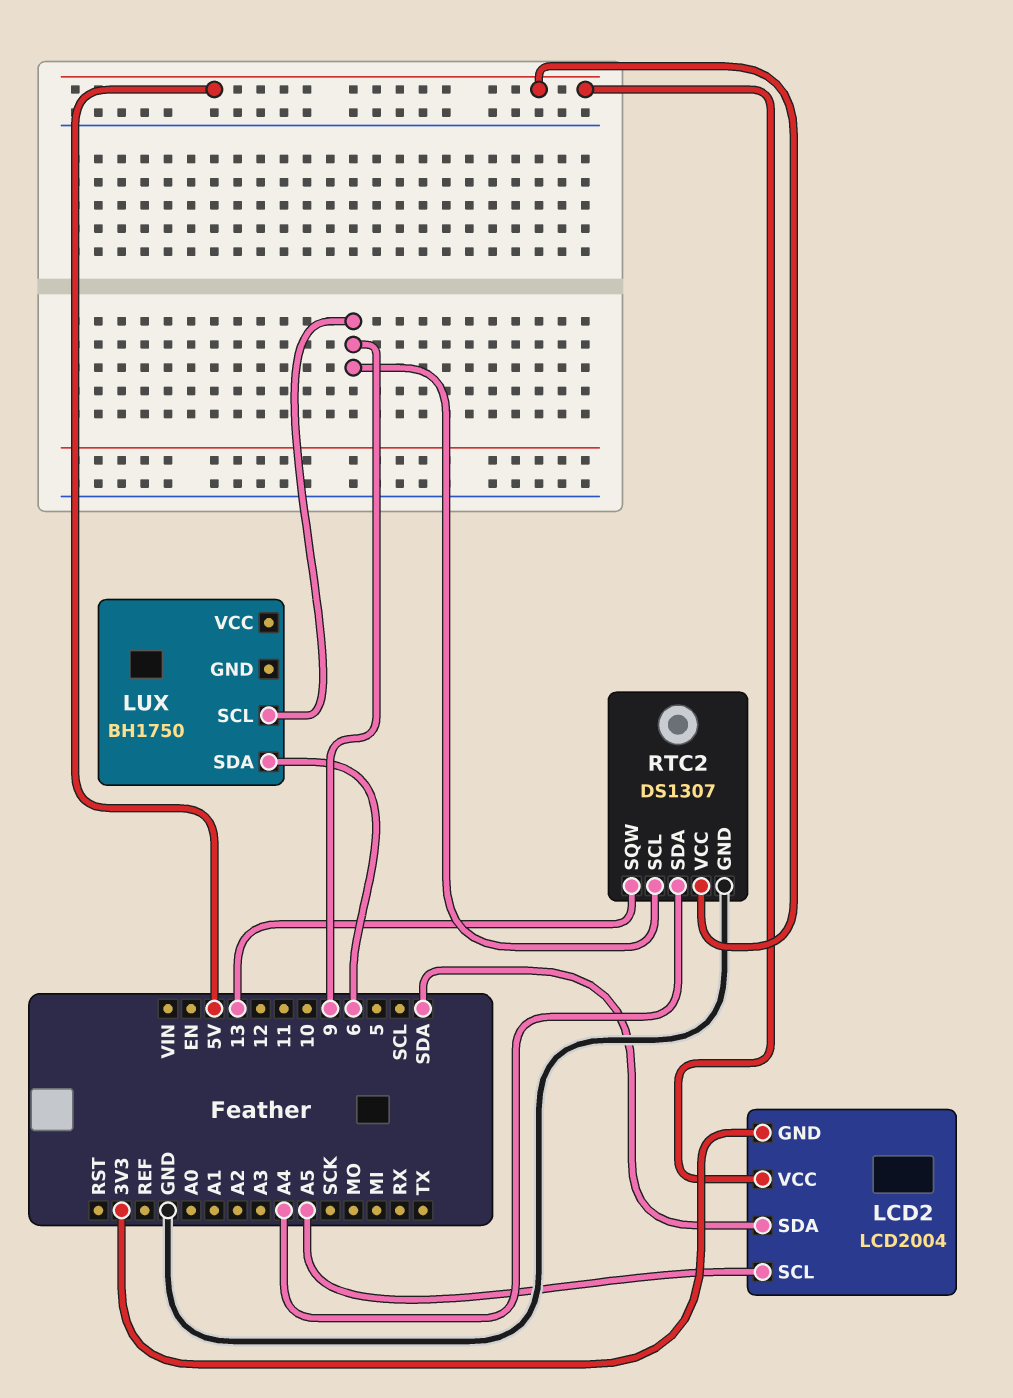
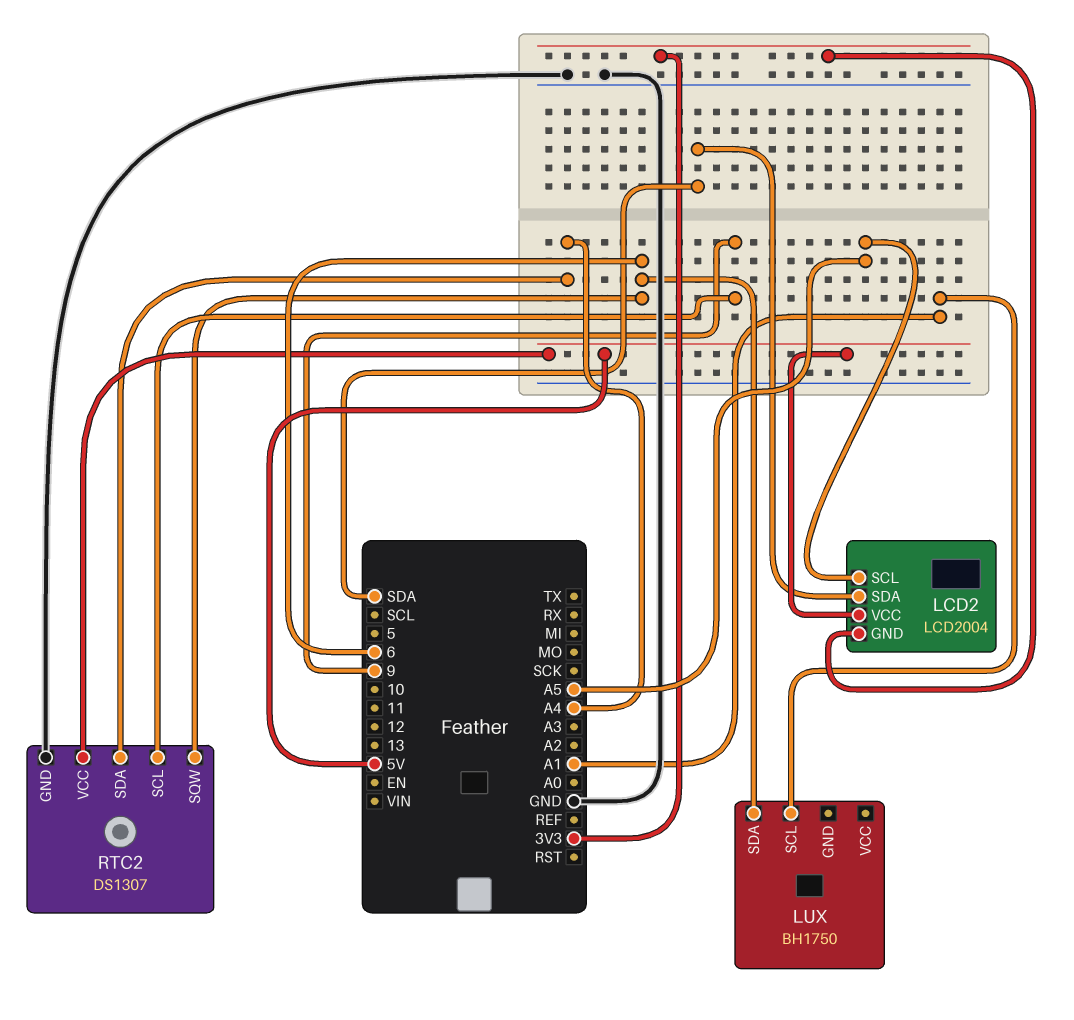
LUX pin SCL: 9 -> A1
RTC2 pin SQW: 13 -> 6

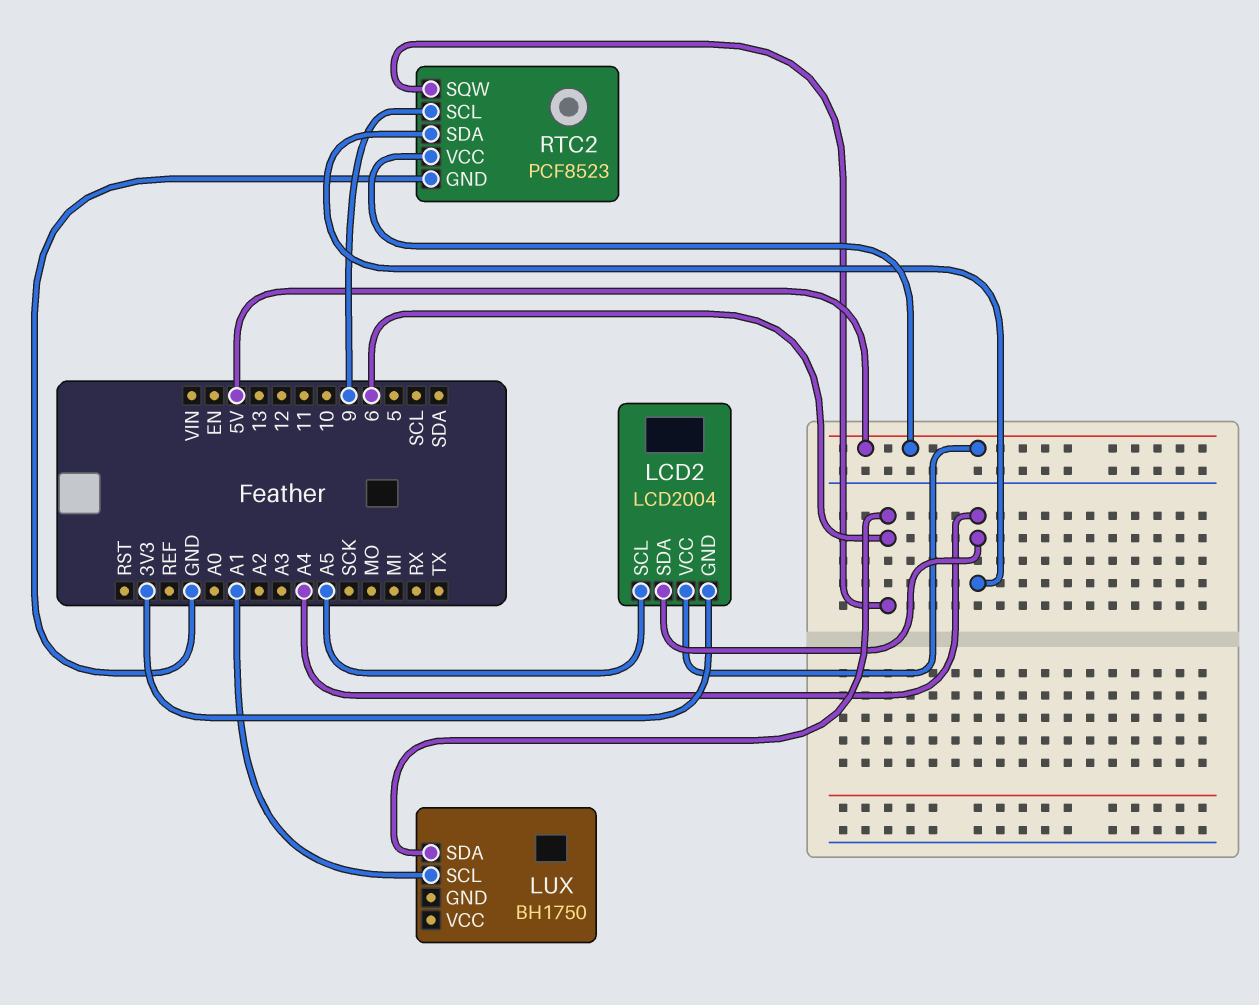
LCD2 pin SDA: SDA -> A4
RTC2: DS1307 -> PCF8523

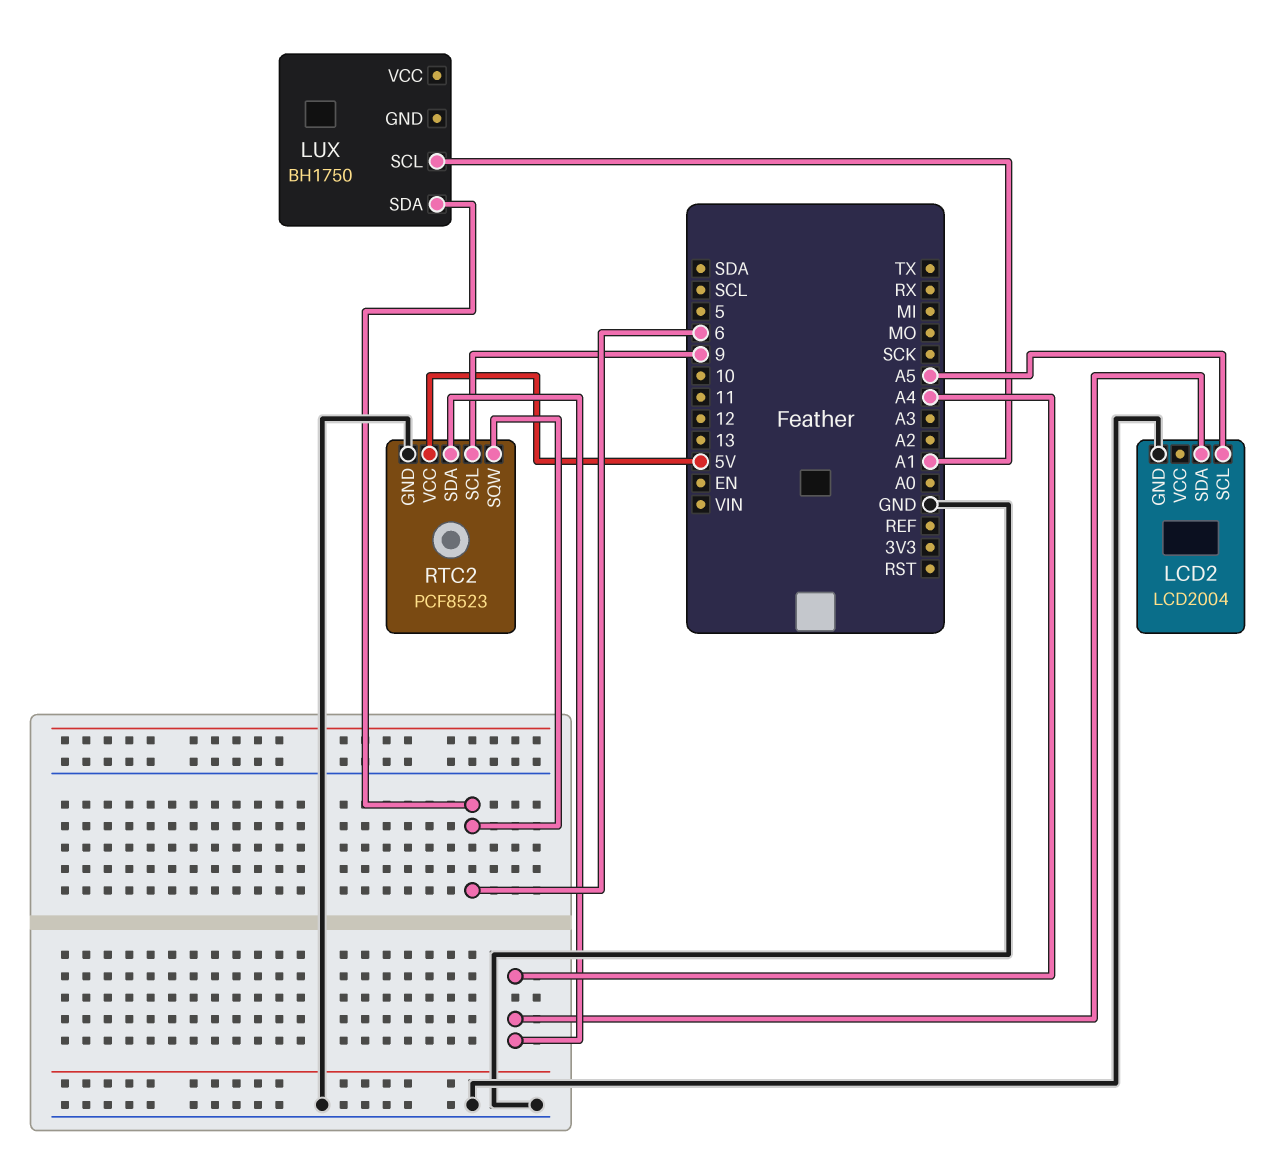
LCD2 pin GND: 3V3 -> GND
LCD2 pin VCC: 5V -> none

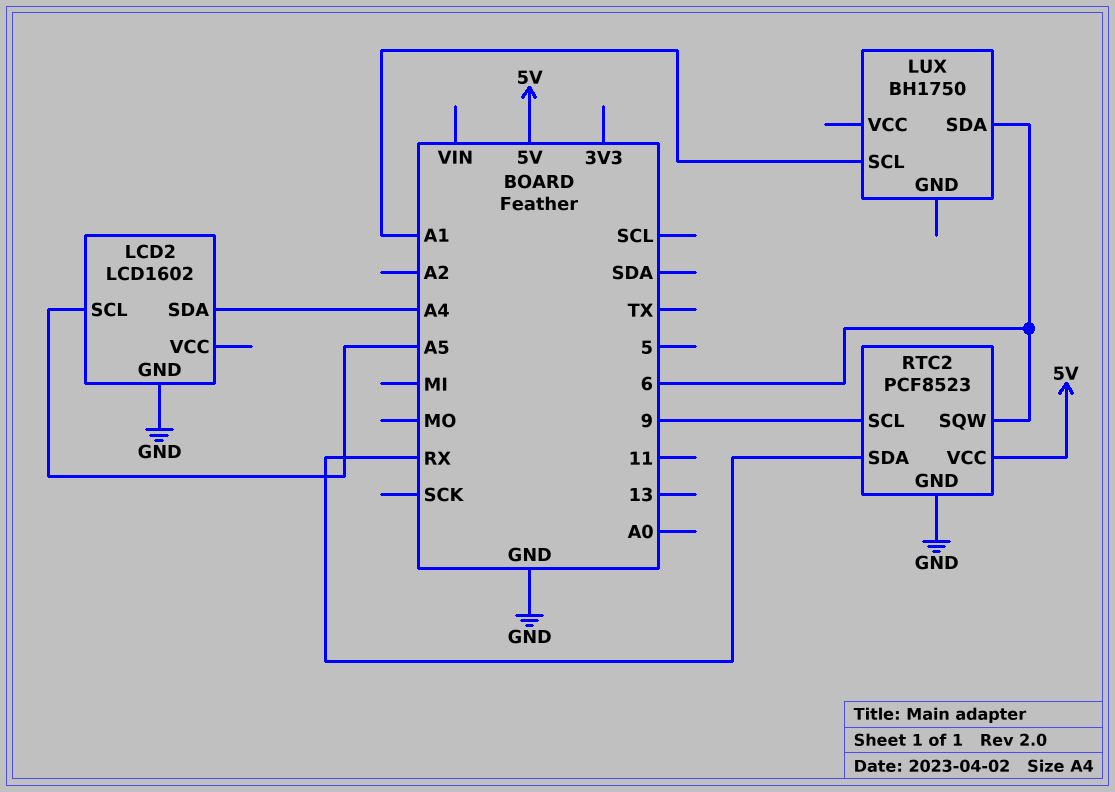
LCD2: LCD2004 -> LCD1602
RTC2 pin SDA: A4 -> RX

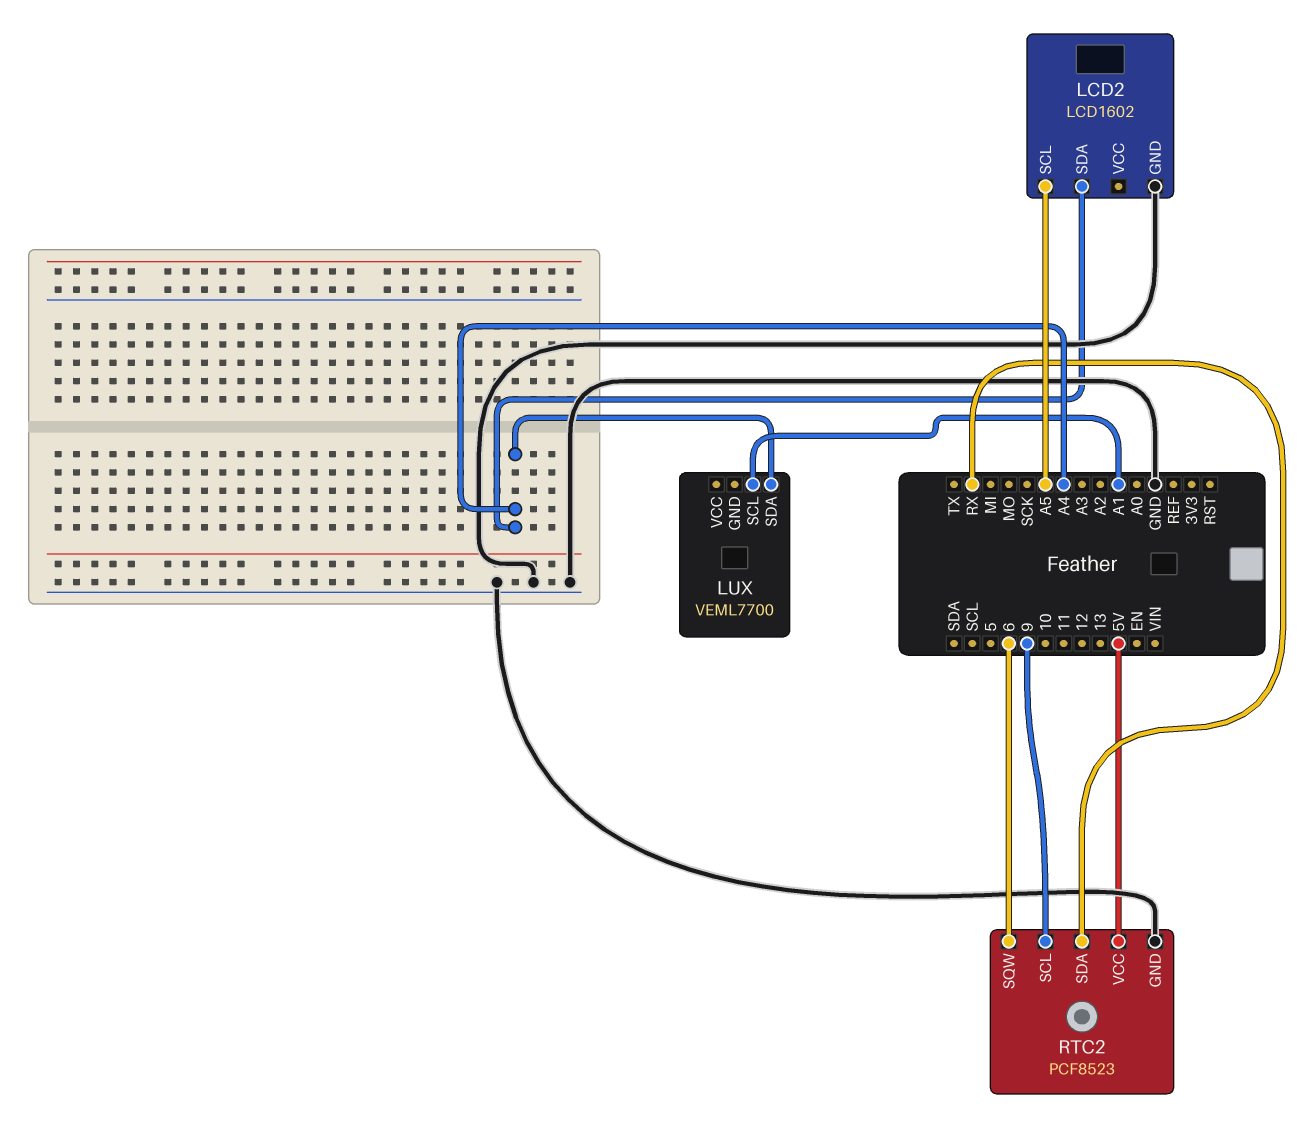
LUX: BH1750 -> VEML7700
LUX pin SDA: 6 -> A4

